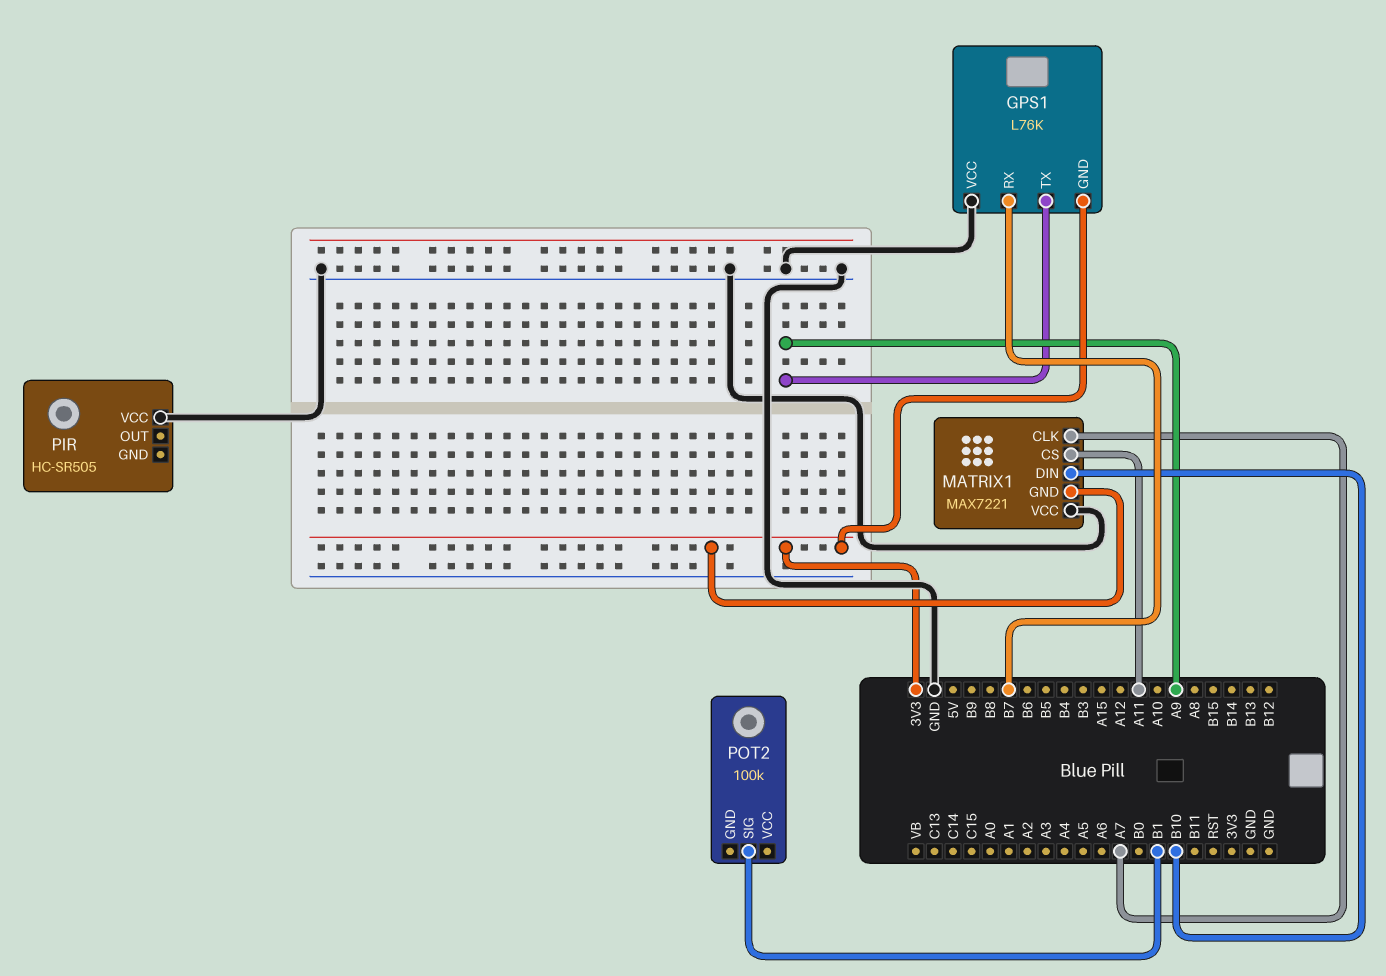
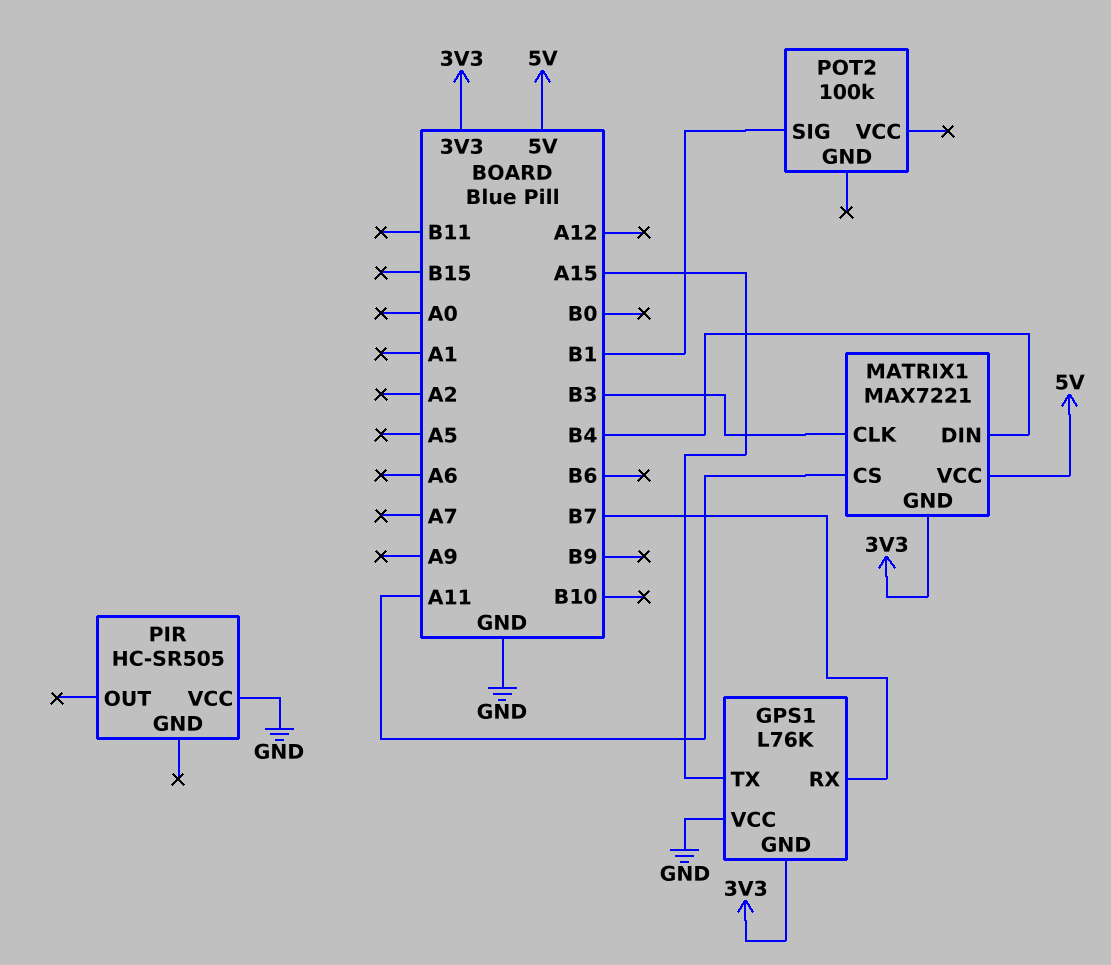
GPS1 pin TX: A9 -> A15
MATRIX1 pin CLK: A7 -> B3
MATRIX1 pin DIN: B10 -> B4
MATRIX1 pin VCC: GND -> 5V

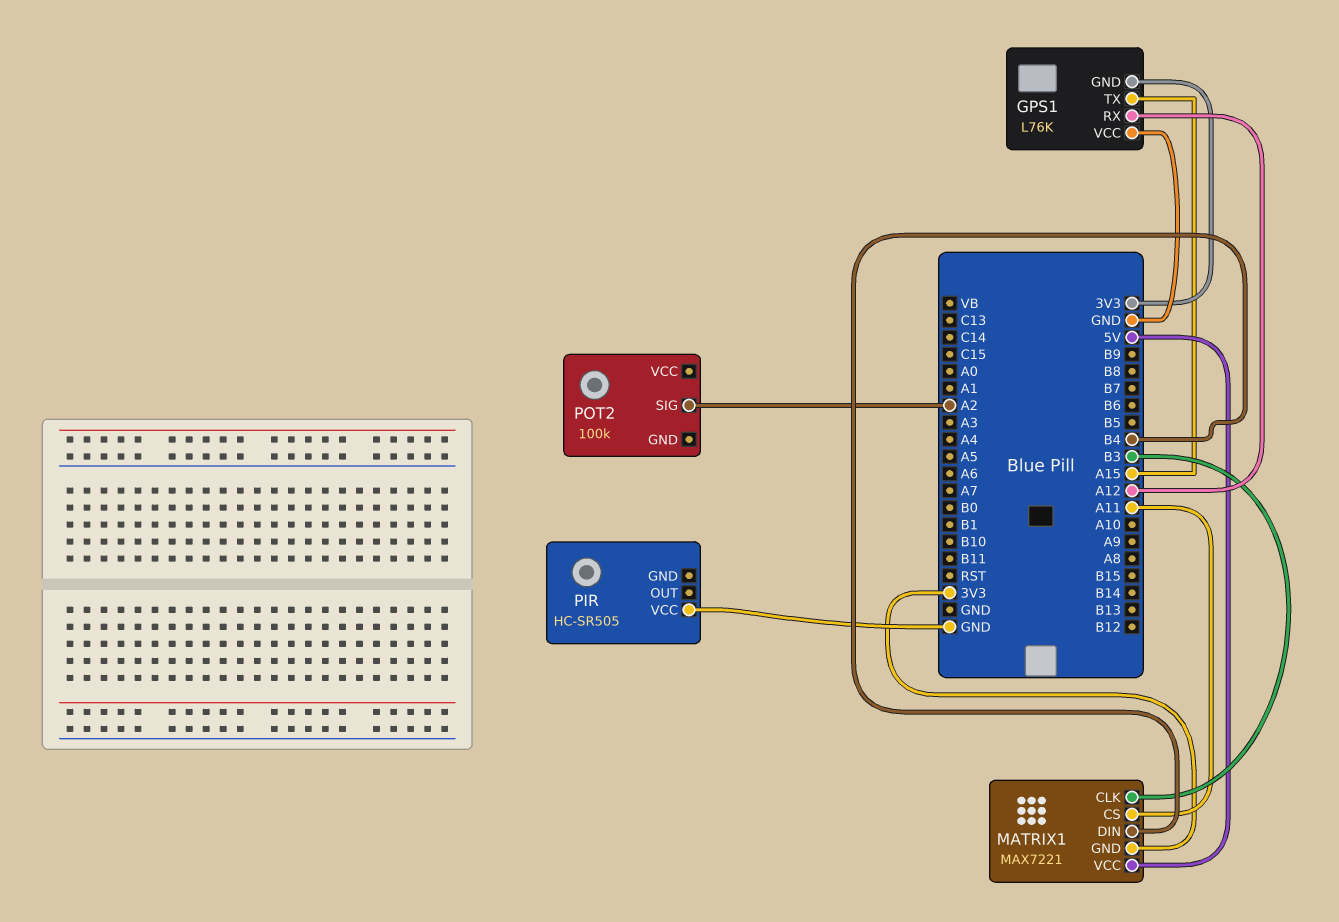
GPS1 pin RX: B7 -> A12
POT2 pin SIG: B1 -> A2

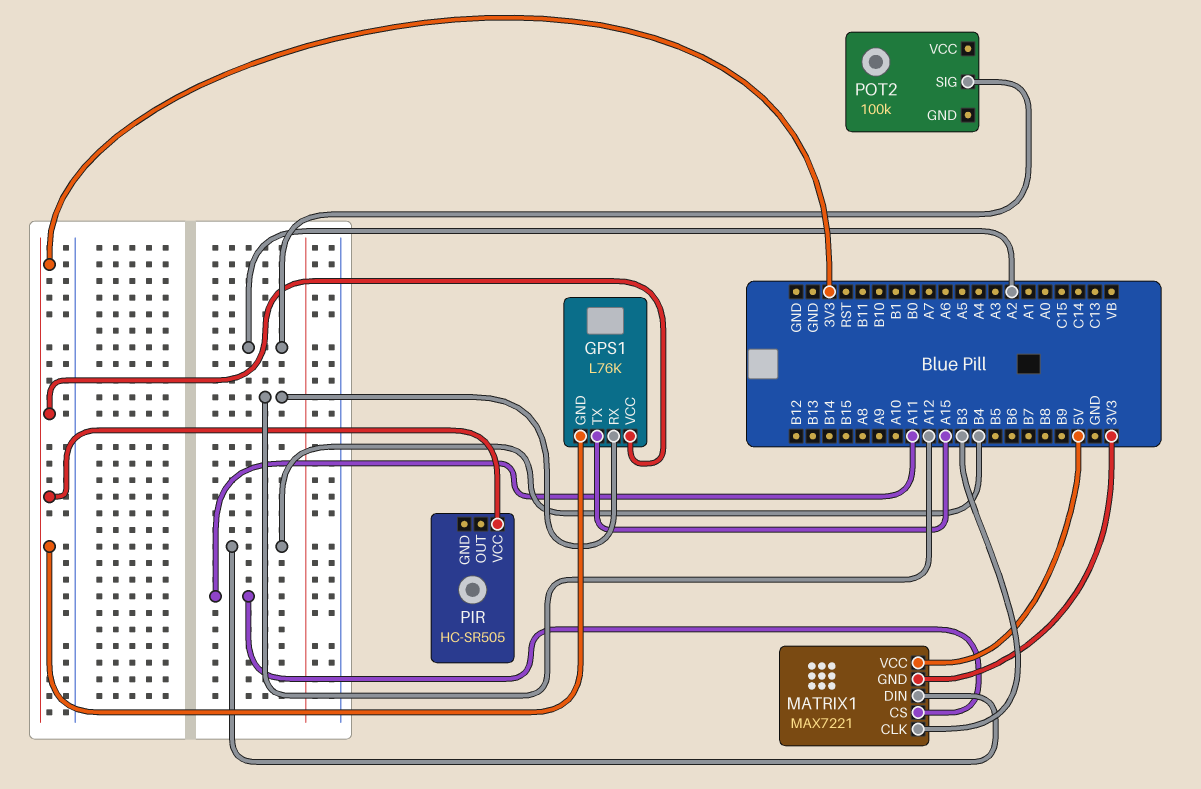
GPS1 pin VCC: GND -> 3V3
PIR pin VCC: GND -> 3V3

